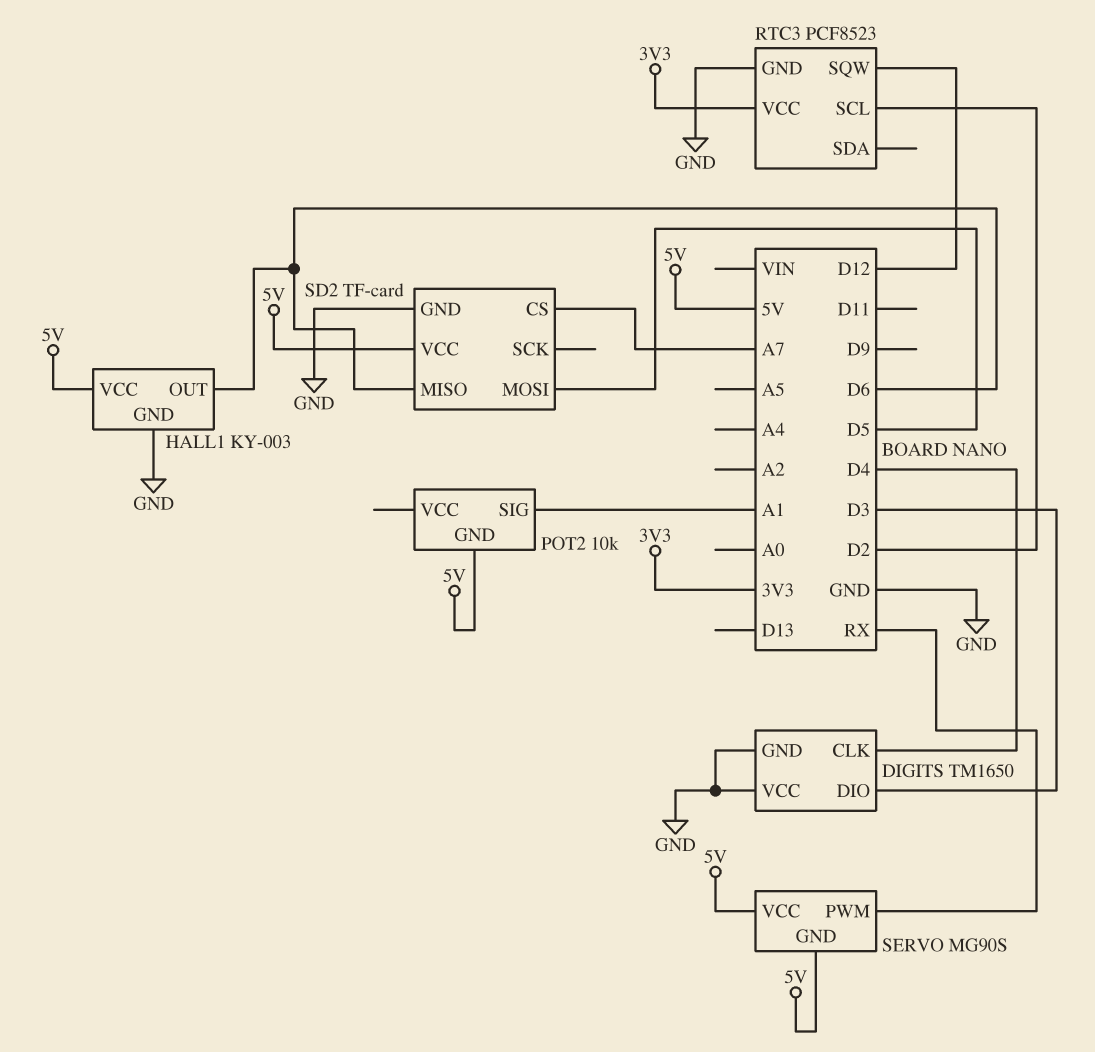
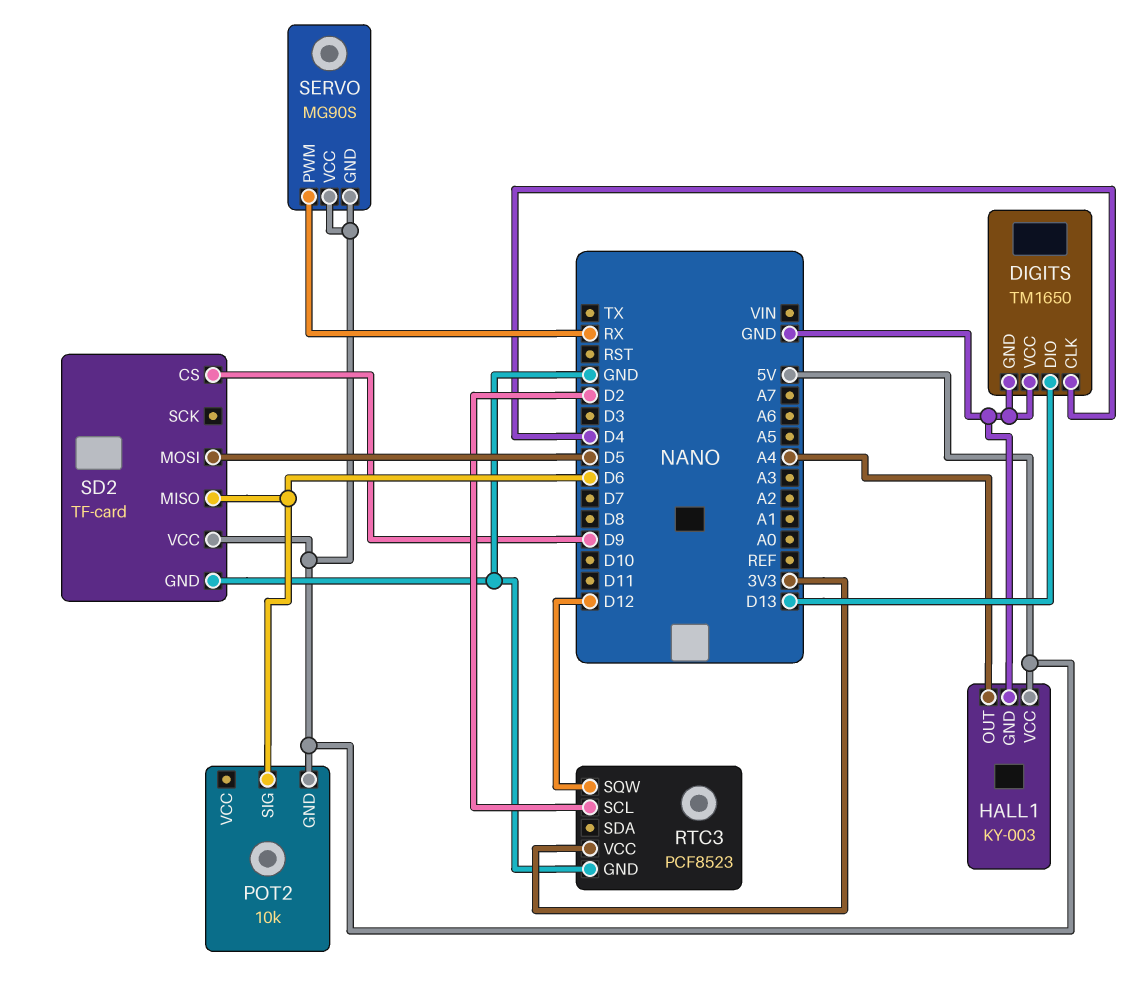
DIGITS pin DIO: D3 -> D13
HALL1 pin OUT: D6 -> A4
POT2 pin SIG: A1 -> D6
SD2 pin CS: A7 -> D9

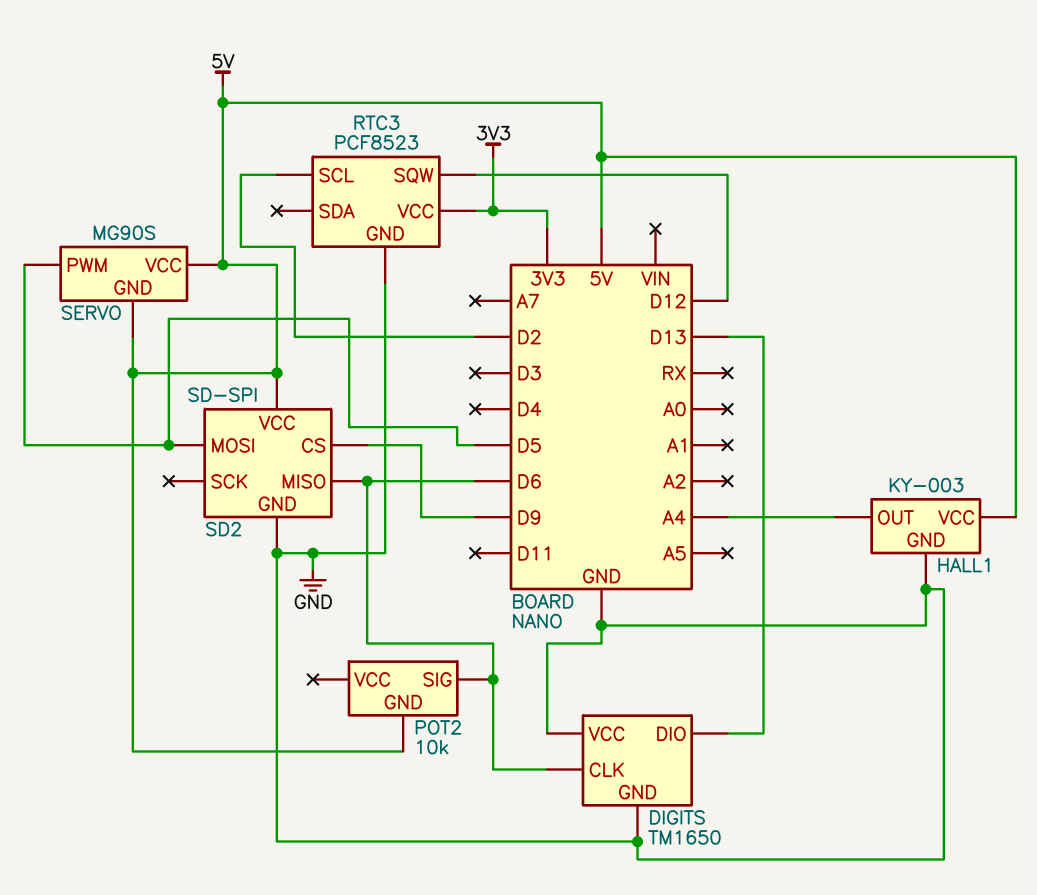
DIGITS pin CLK: D4 -> D6
SD2: TF-card -> SD-SPI
SERVO pin PWM: RX -> D5

